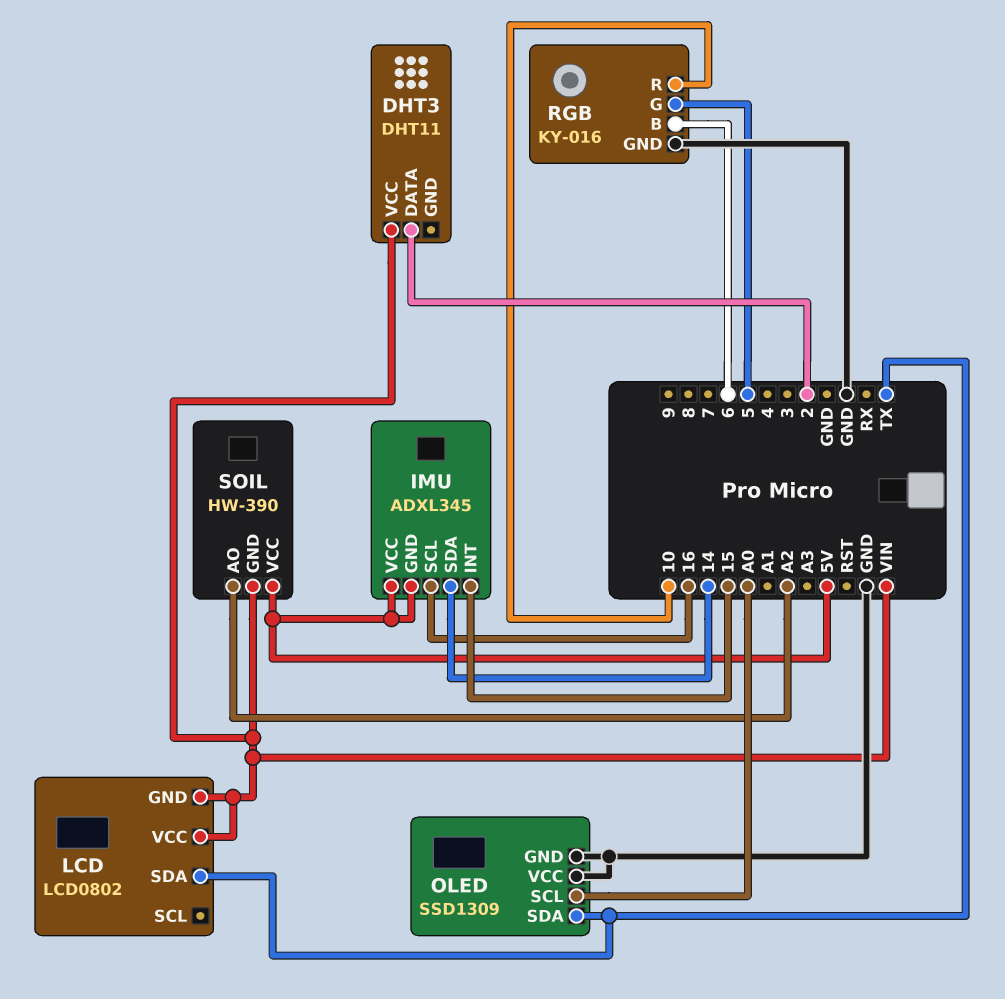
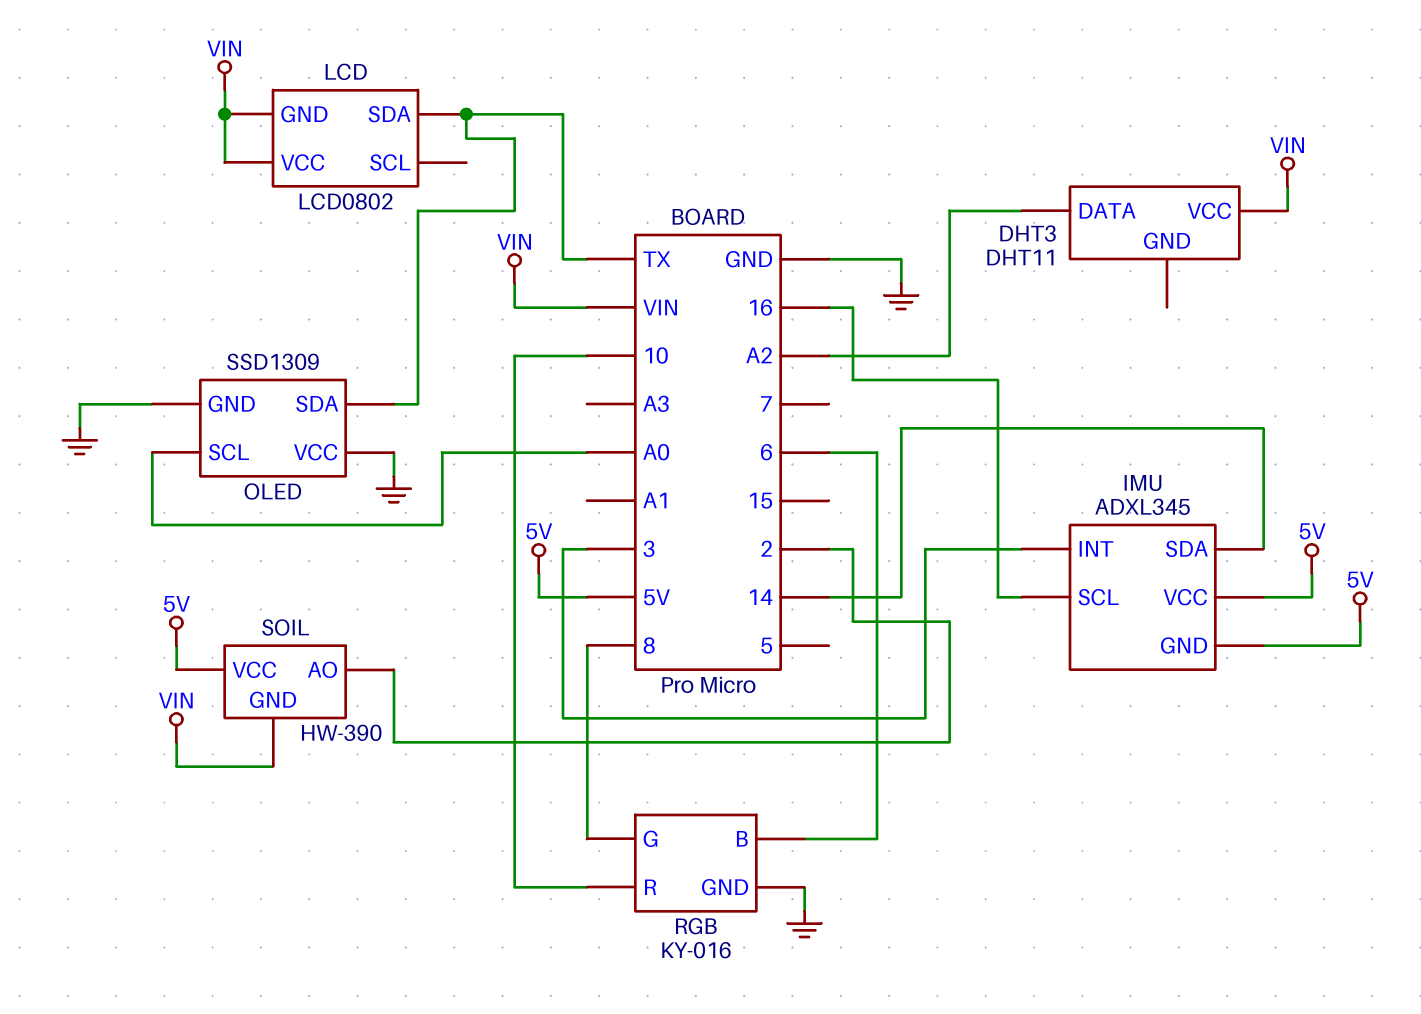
DHT3 pin DATA: 2 -> A2
IMU pin INT: 15 -> 3
RGB pin G: 5 -> 8
SOIL pin AO: A2 -> 2

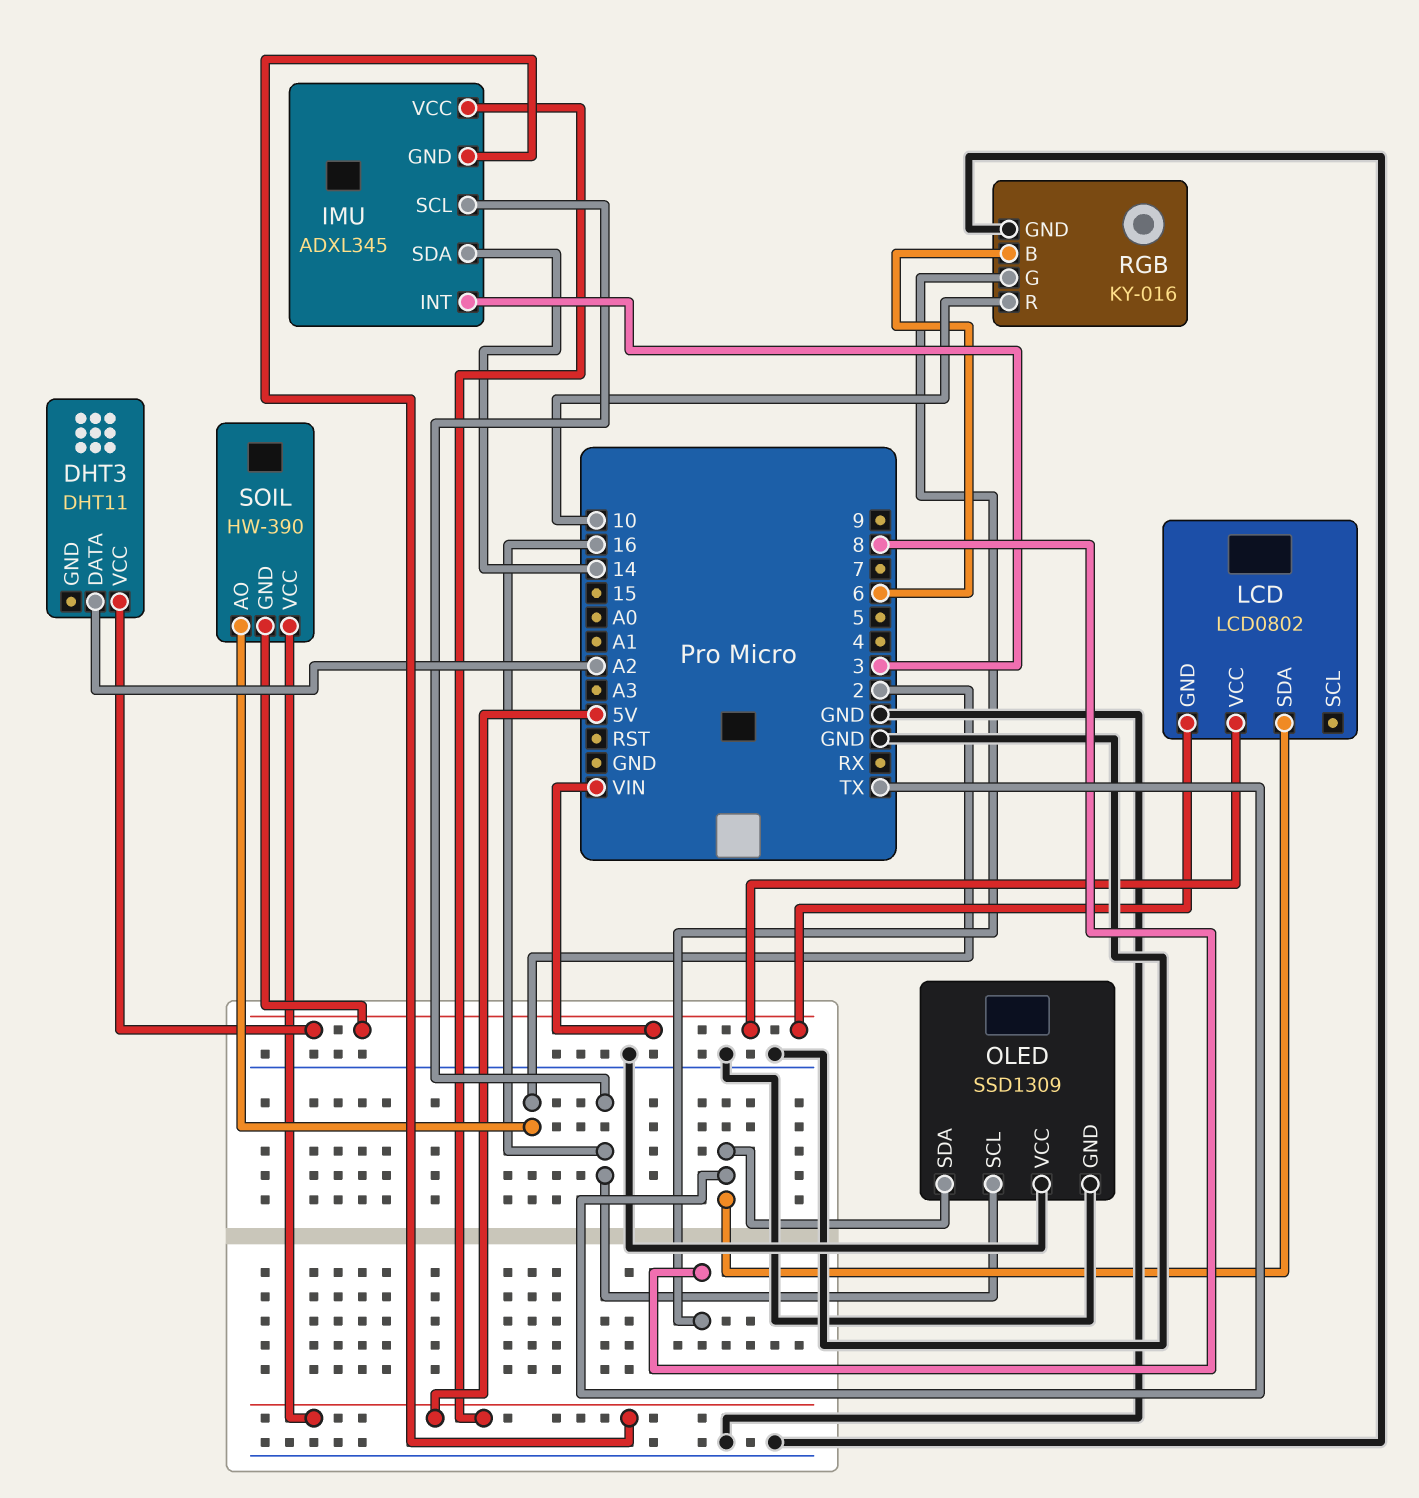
OLED pin SCL: A0 -> 16

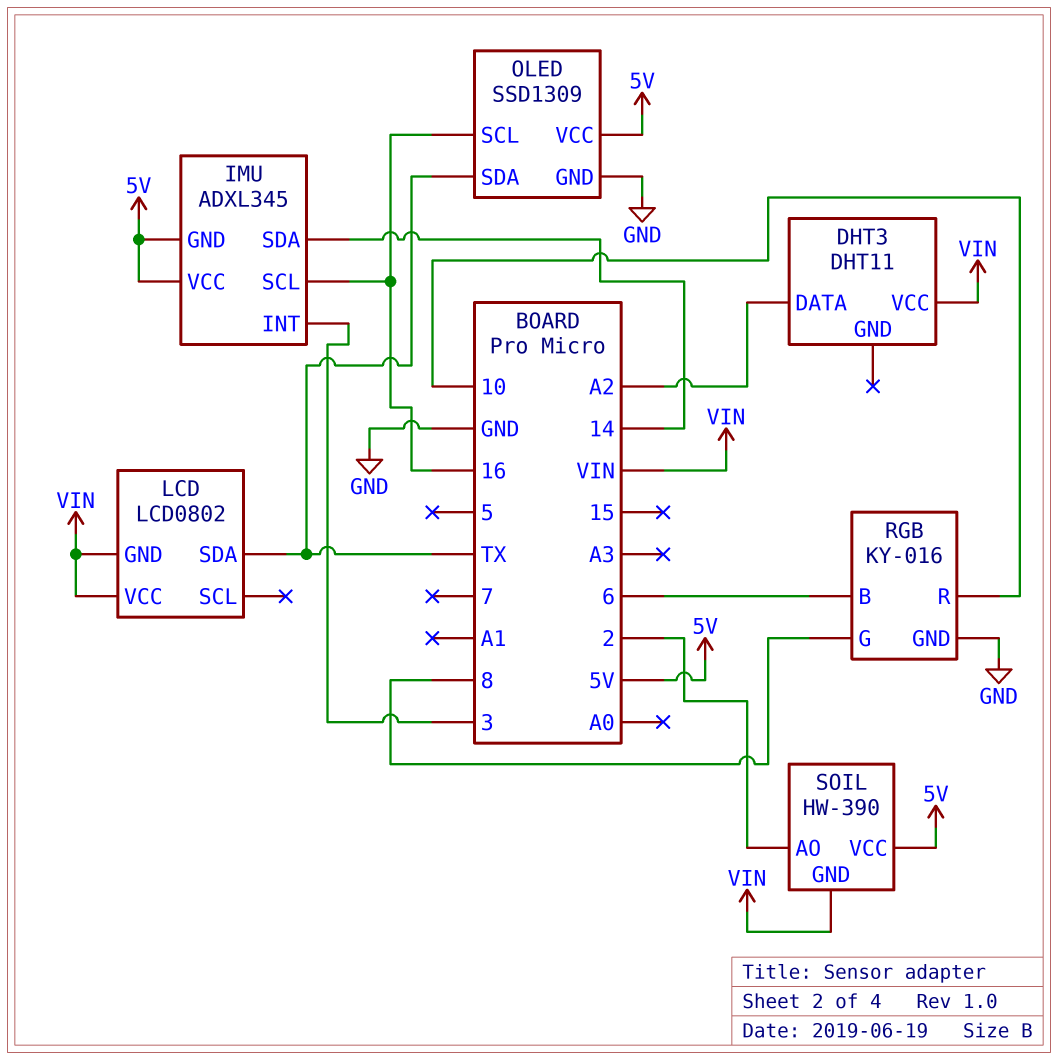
OLED pin VCC: GND -> 5V

